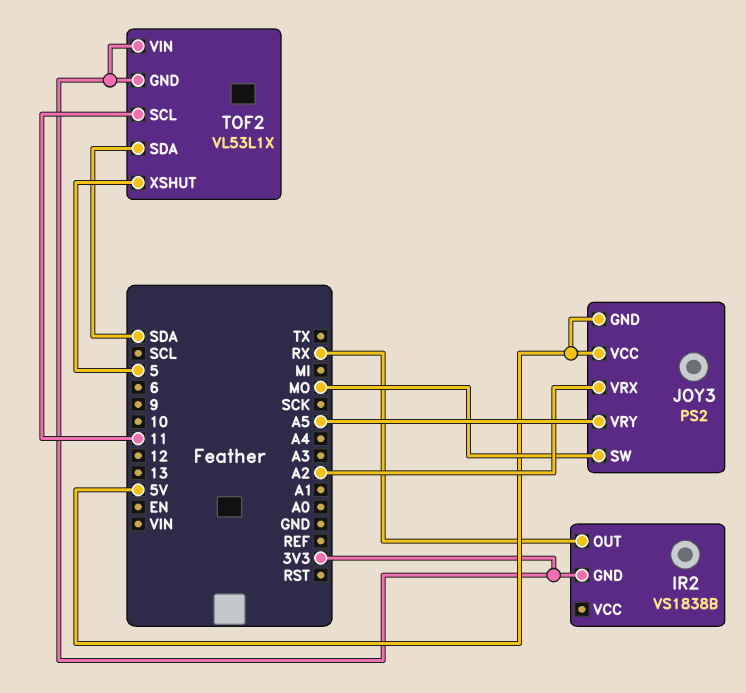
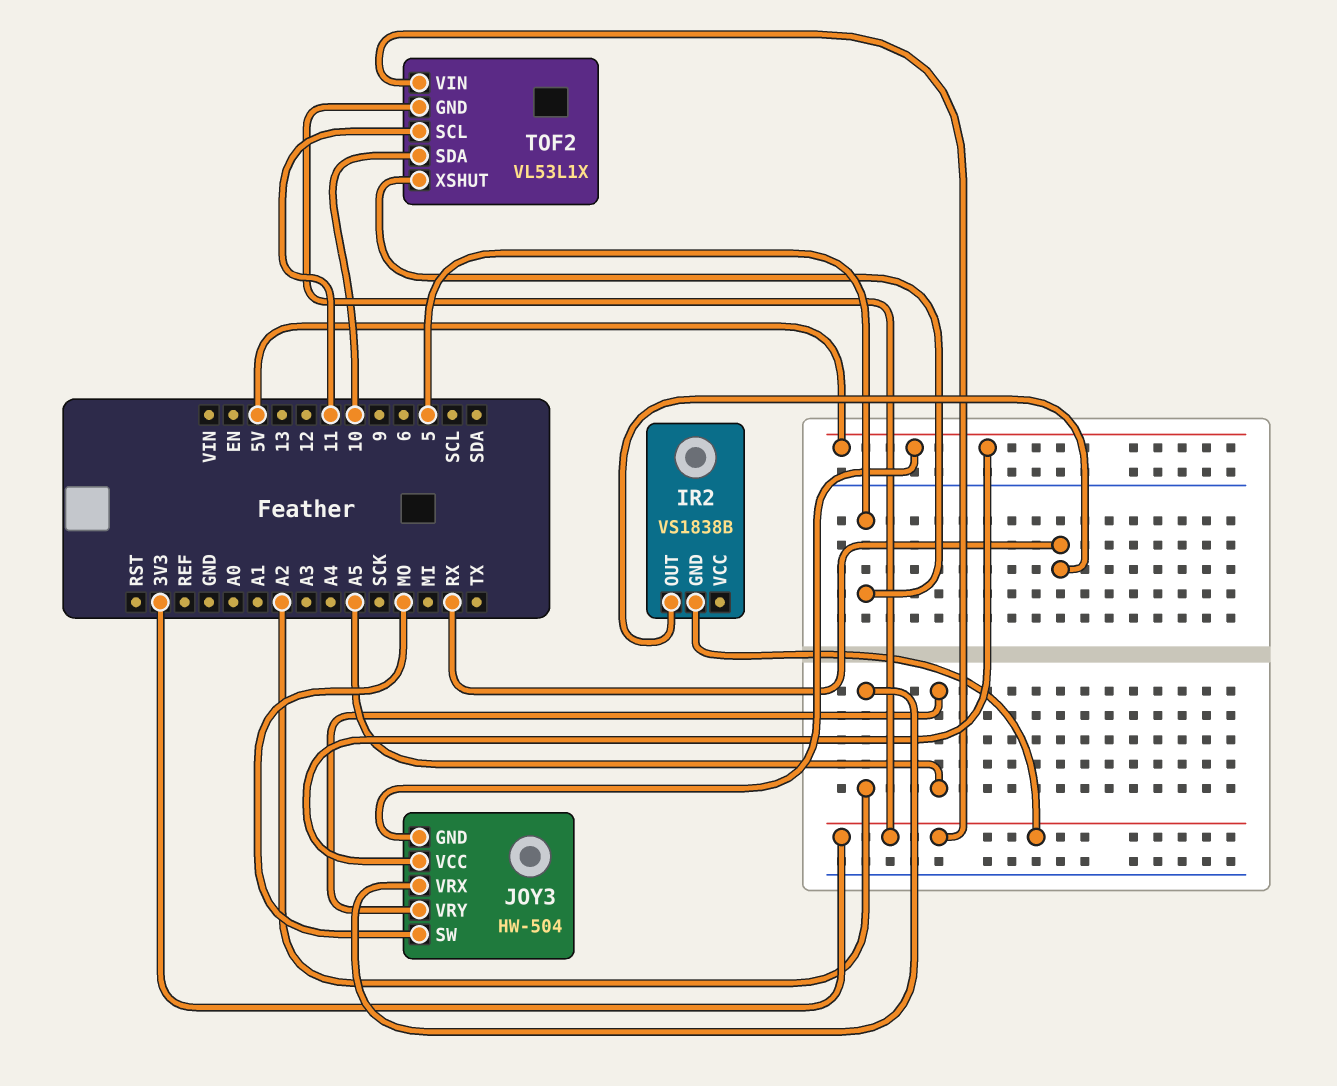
JOY3: PS2 -> HW-504
TOF2 pin SDA: SDA -> 10

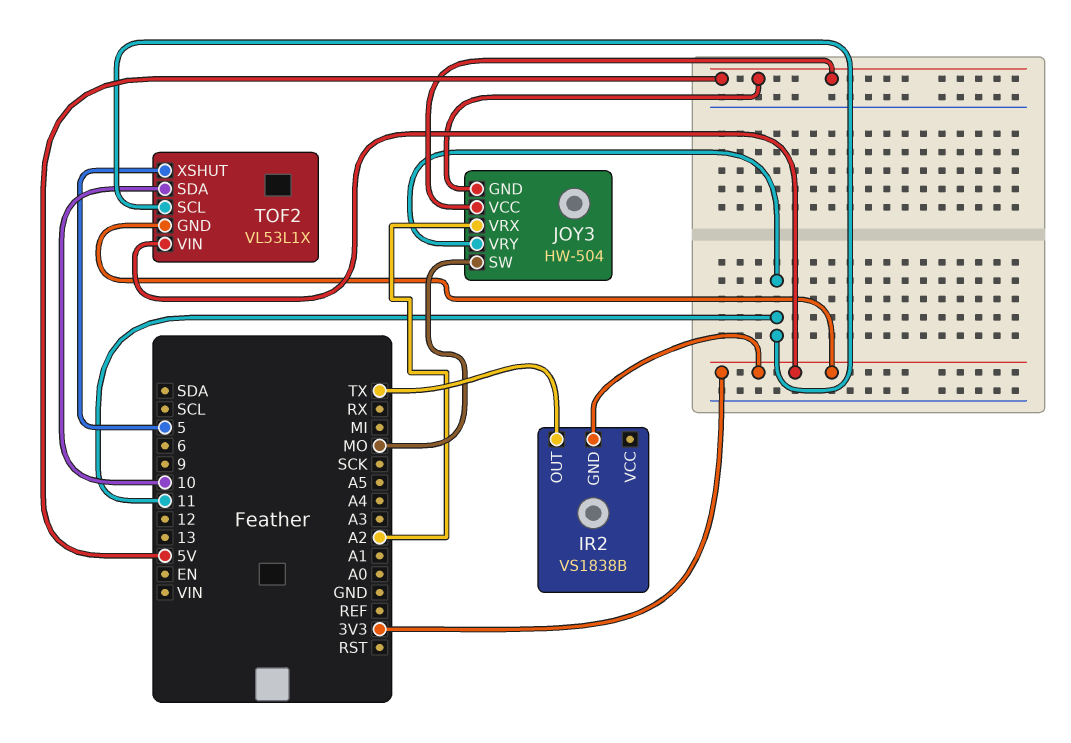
IR2 pin OUT: RX -> TX
JOY3 pin VRY: A5 -> 11

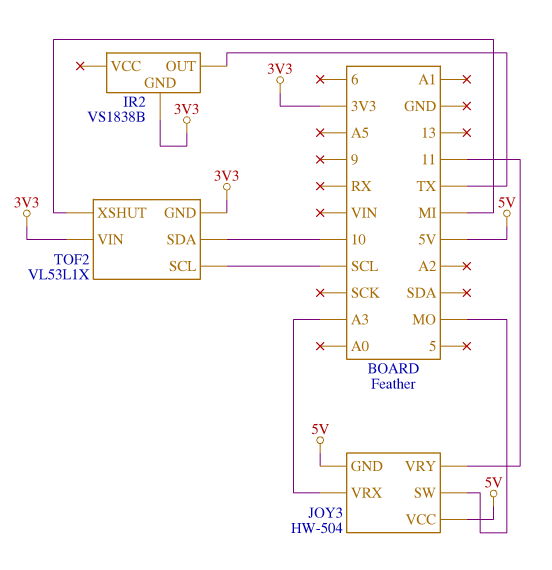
JOY3 pin VRX: A2 -> A3
TOF2 pin SCL: 11 -> SCL
TOF2 pin XSHUT: 5 -> MI

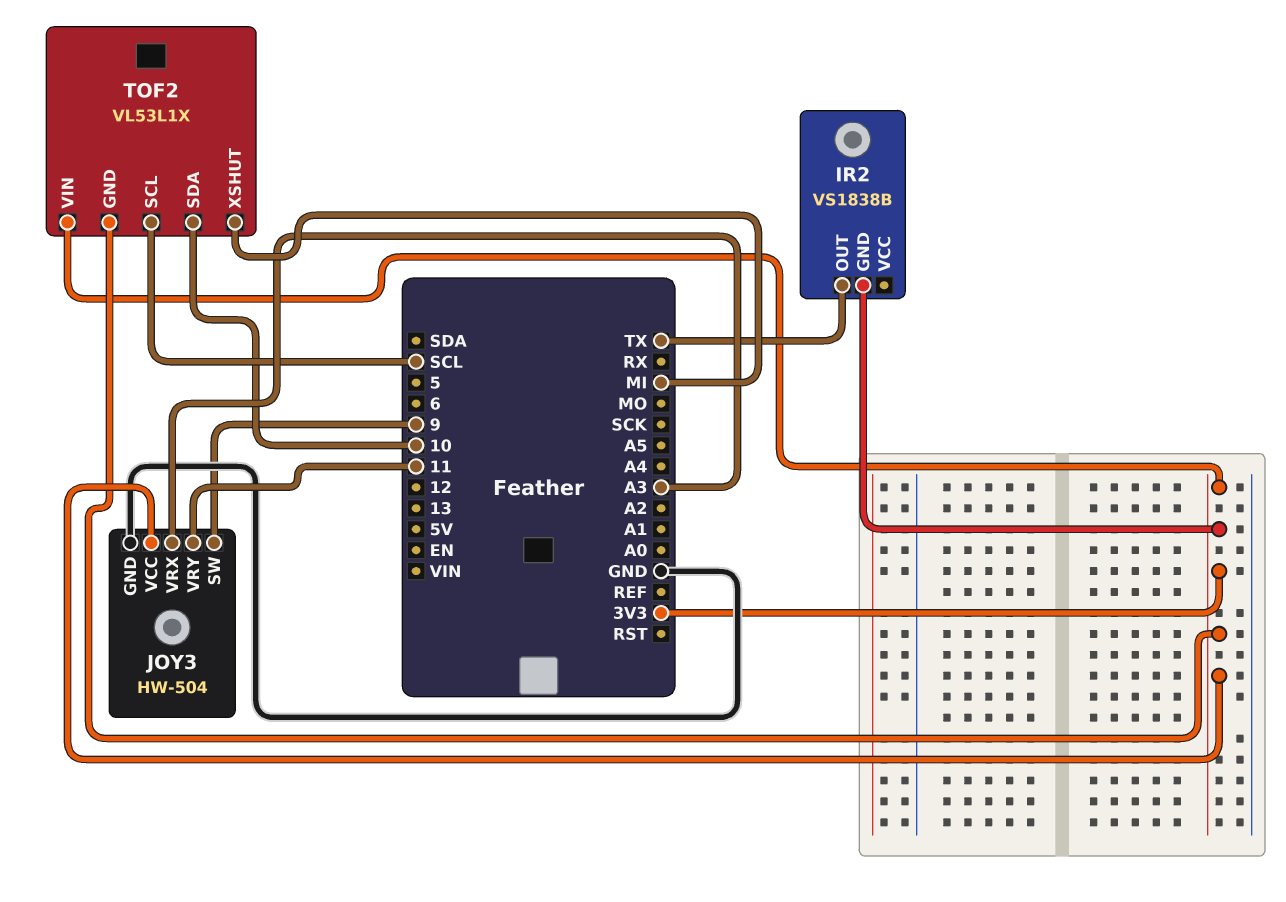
JOY3 pin GND: 5V -> GND
JOY3 pin SW: MO -> 9
JOY3 pin VCC: 5V -> 3V3

